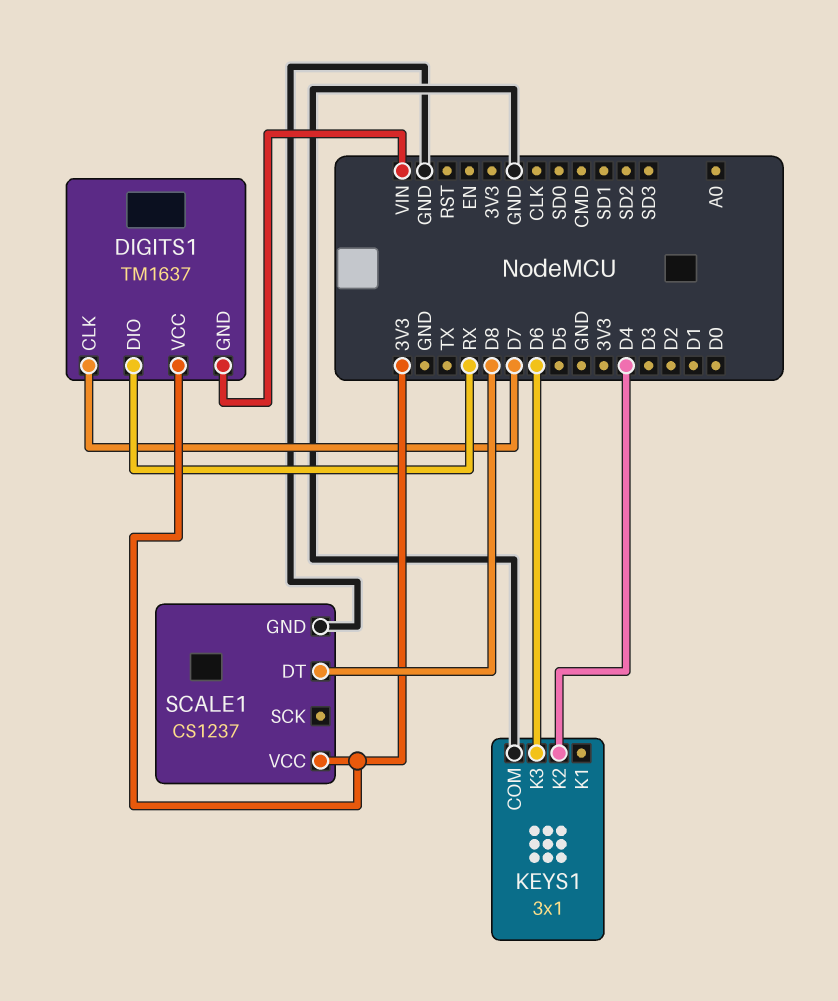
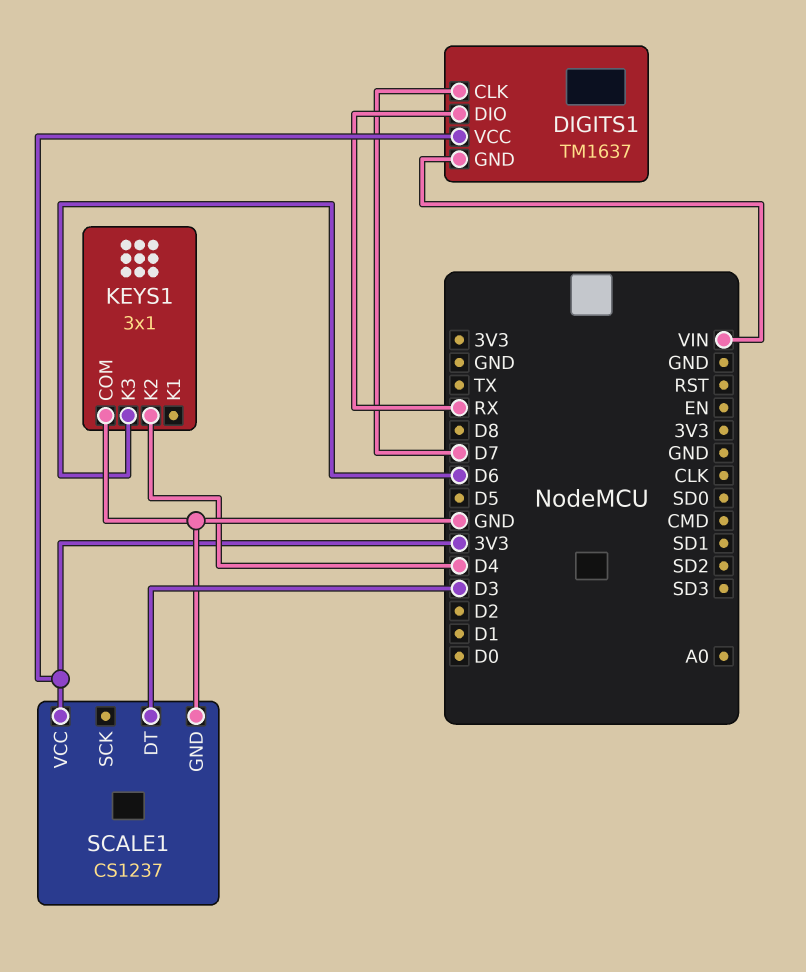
SCALE1 pin DT: D8 -> D3

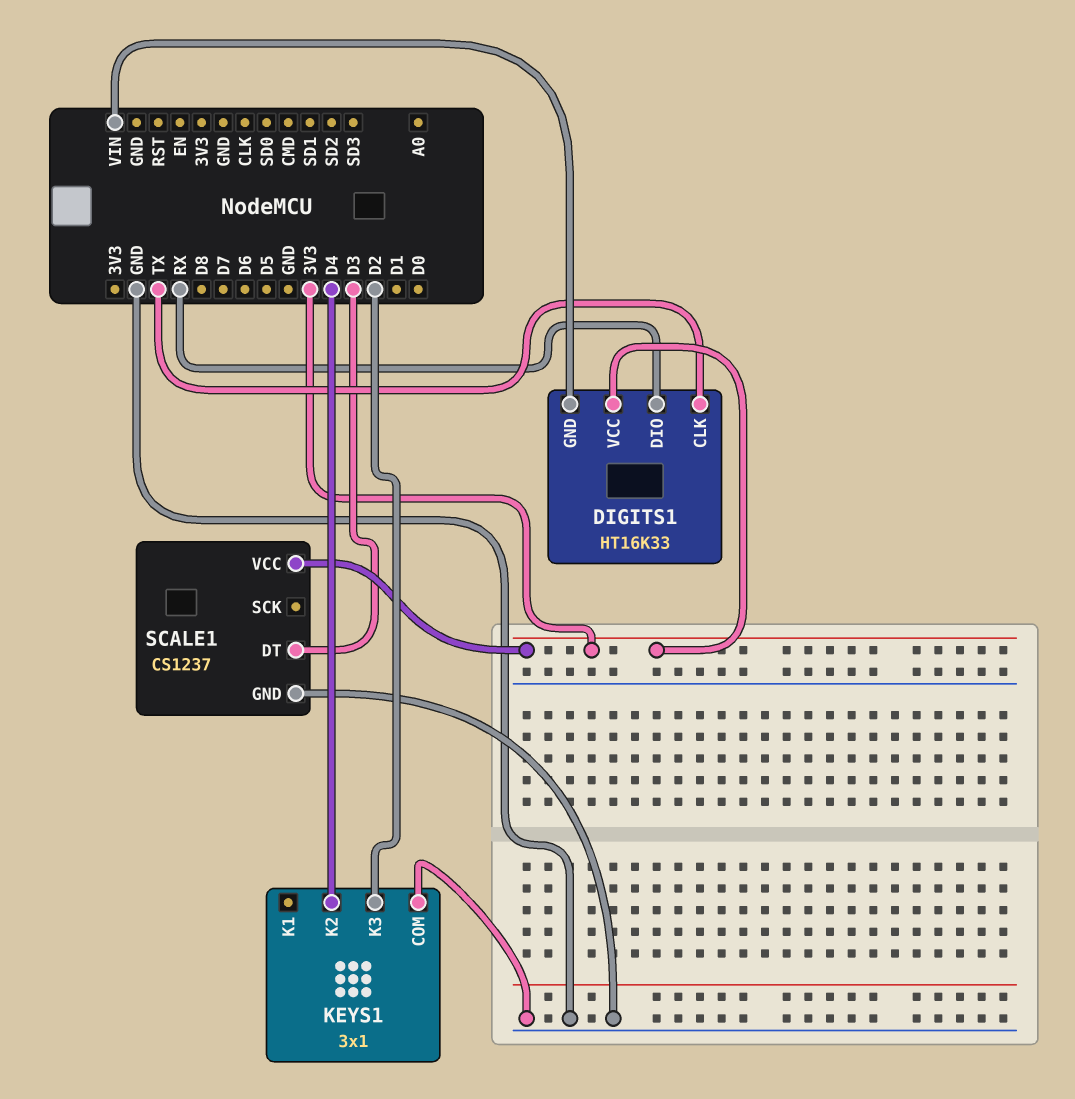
DIGITS1: TM1637 -> HT16K33
DIGITS1 pin CLK: D7 -> TX
KEYS1 pin K3: D6 -> D2

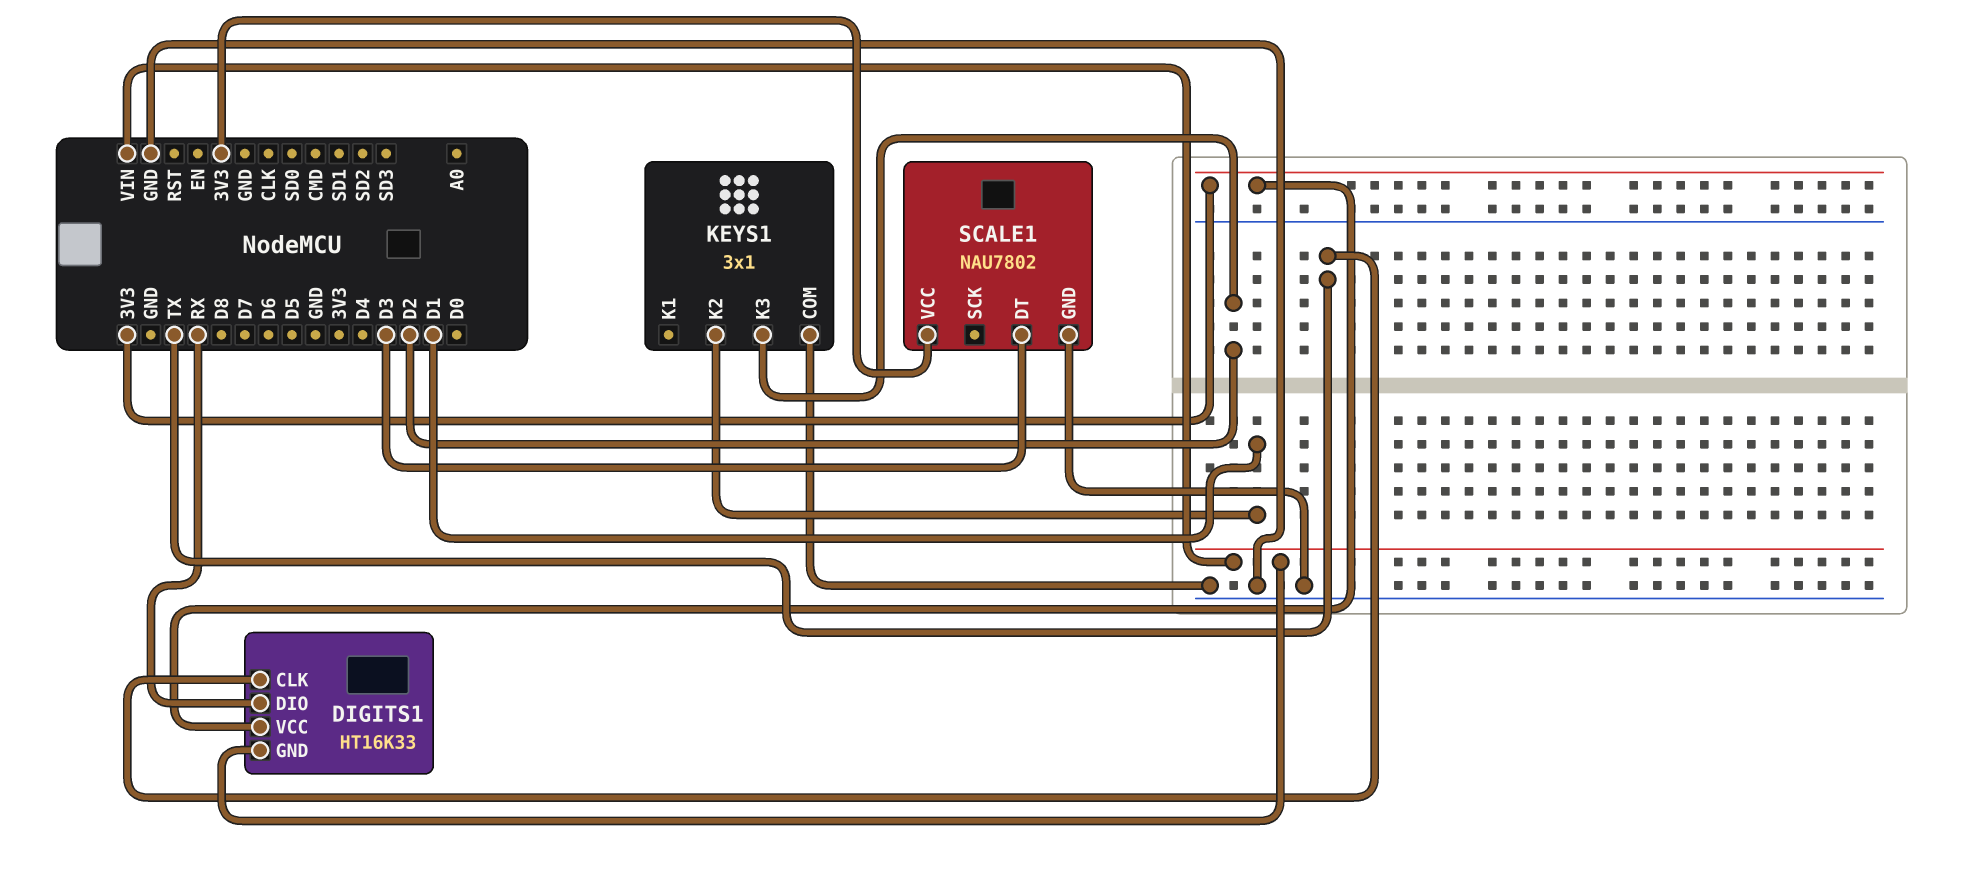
KEYS1 pin K2: D4 -> D1
SCALE1: CS1237 -> NAU7802

